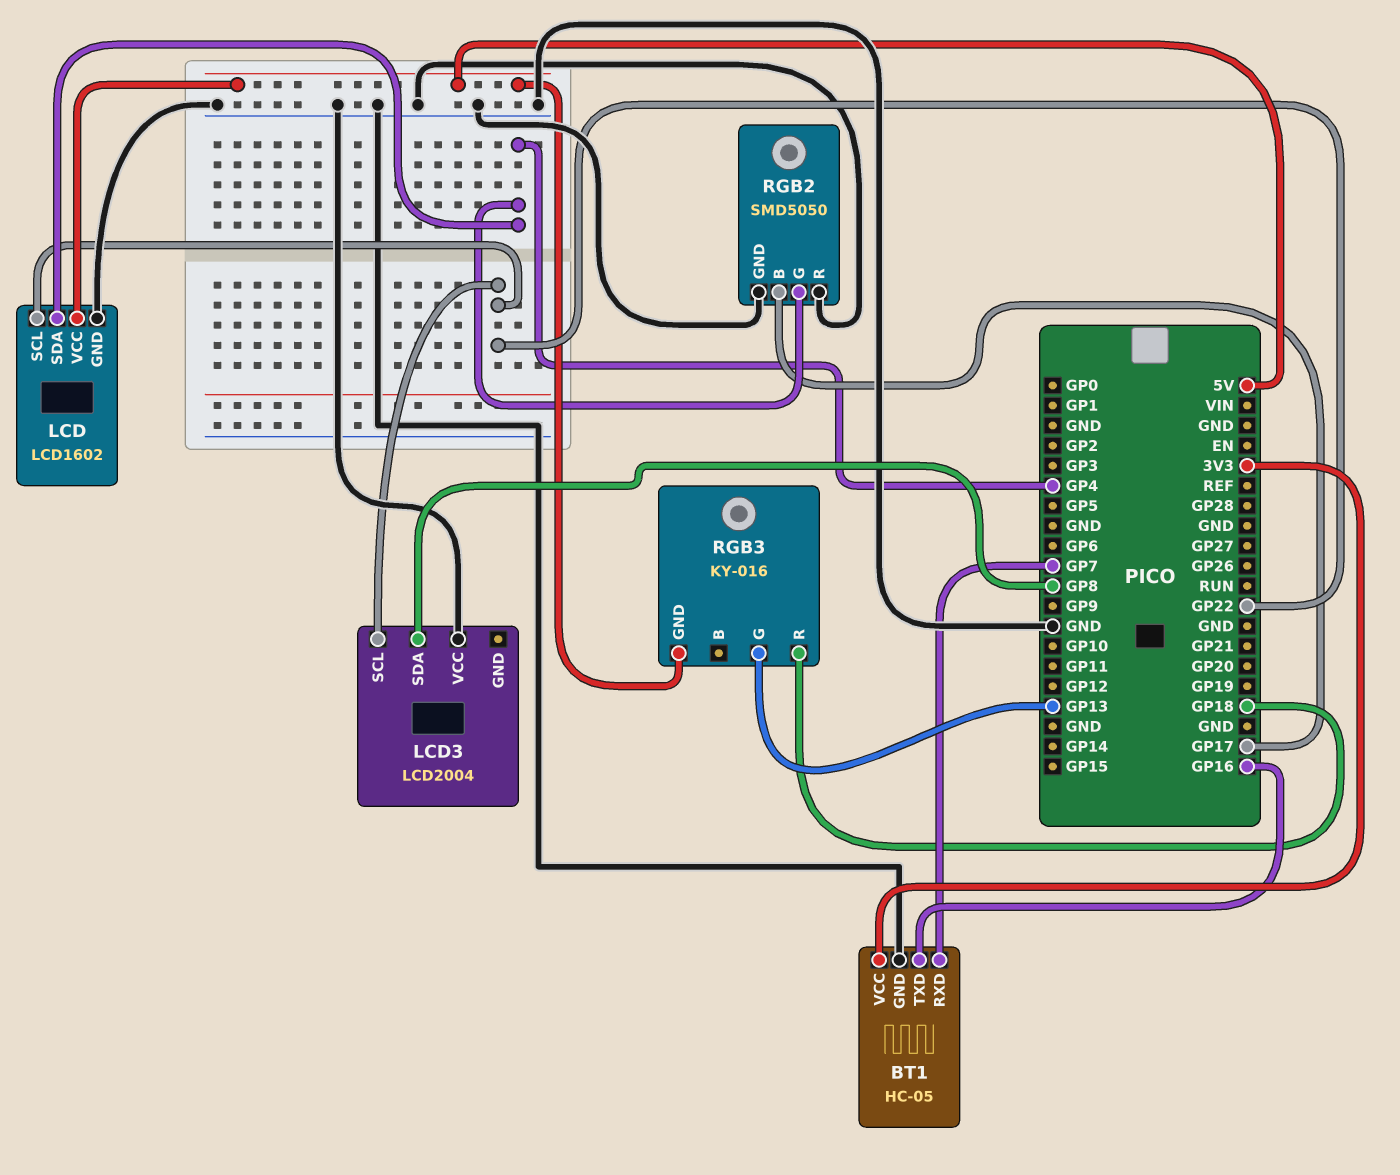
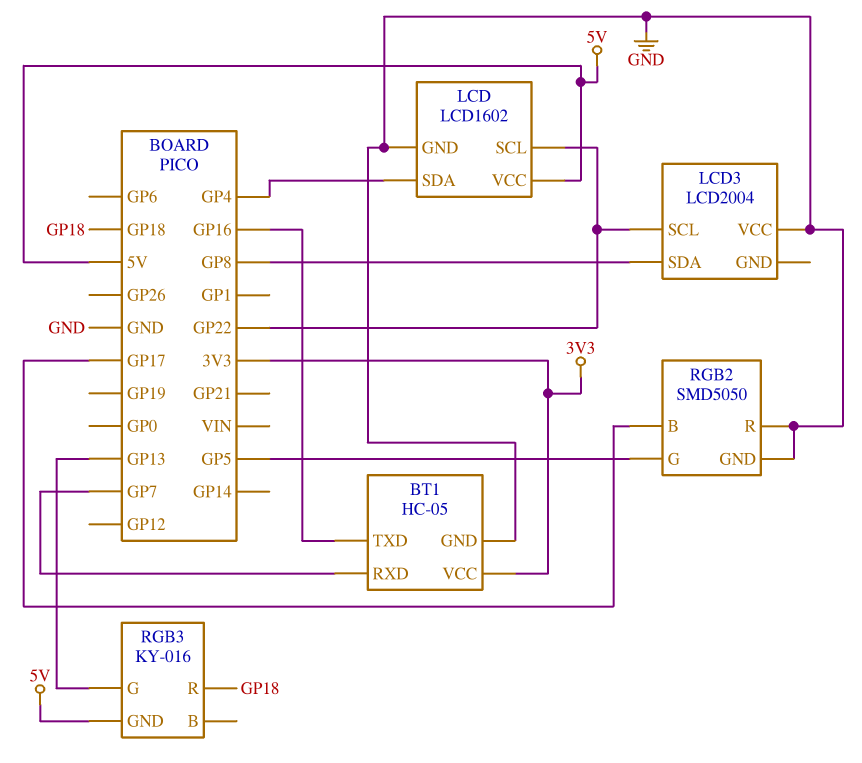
RGB2 pin G: GP4 -> GP5

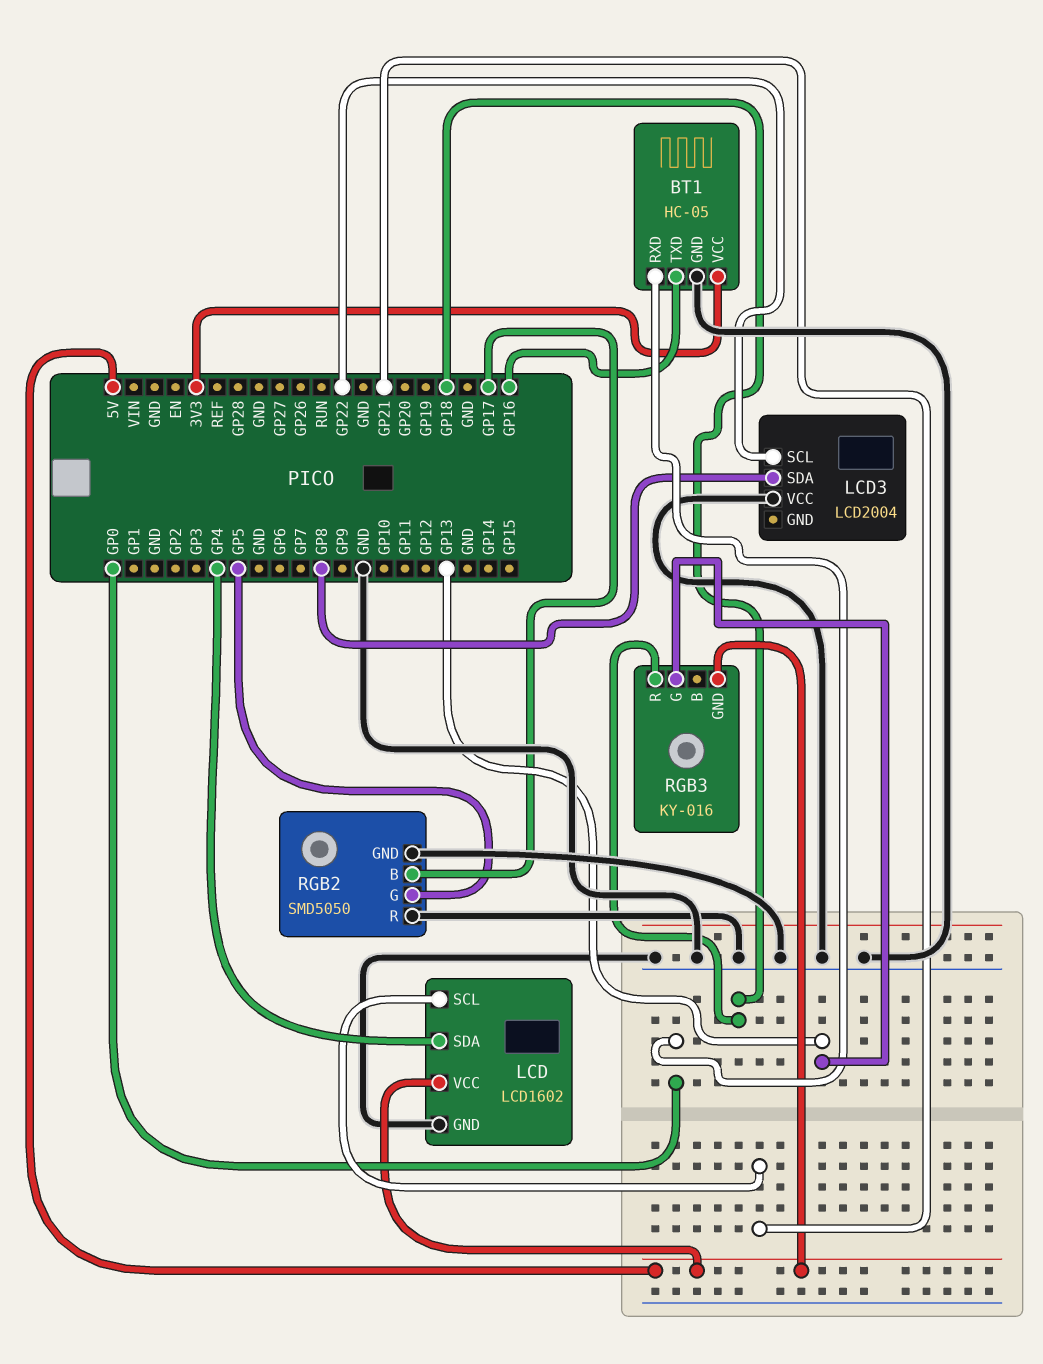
BT1 pin RXD: GP7 -> GP0
LCD pin SCL: GP22 -> GP21

